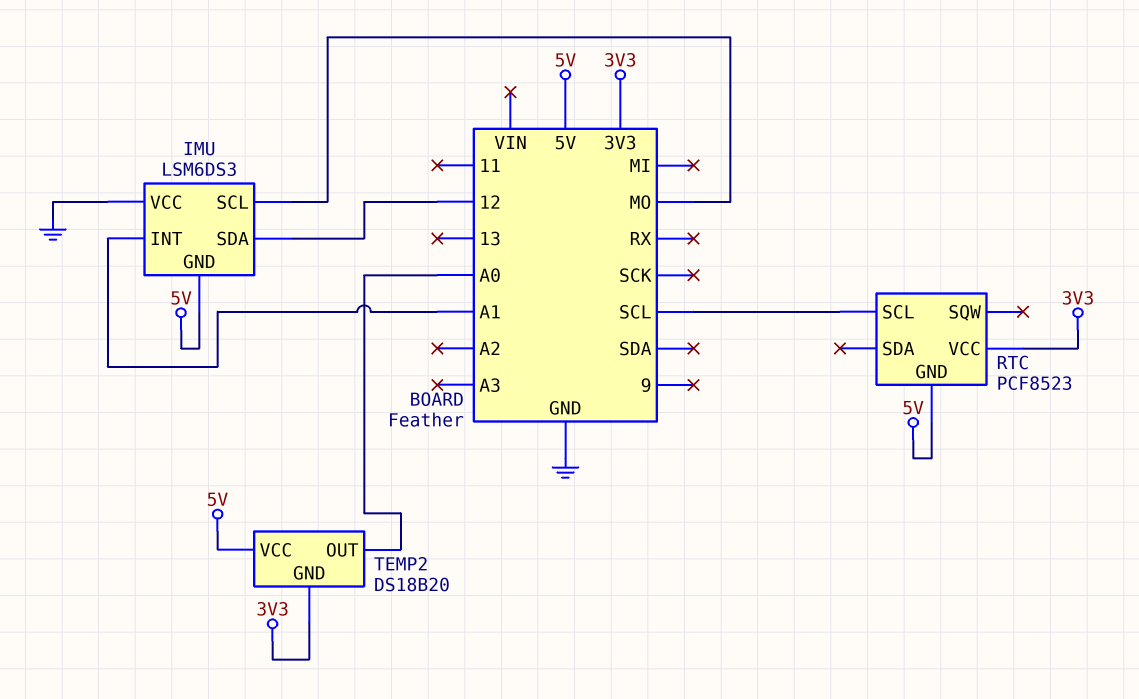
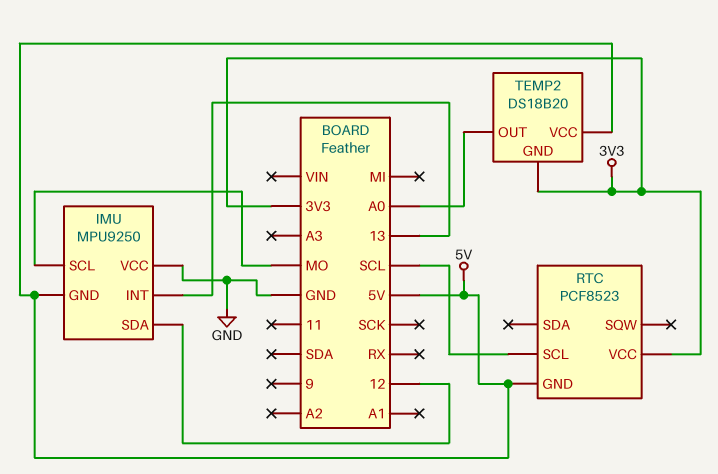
IMU: LSM6DS3 -> MPU9250
IMU pin INT: A1 -> 13

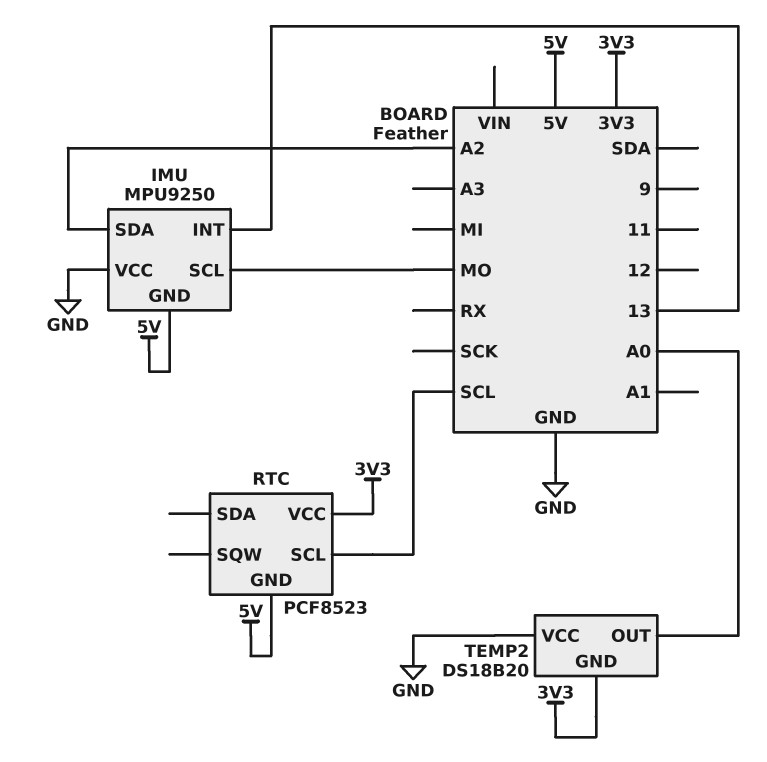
IMU pin SDA: 12 -> A2
TEMP2 pin VCC: 5V -> GND

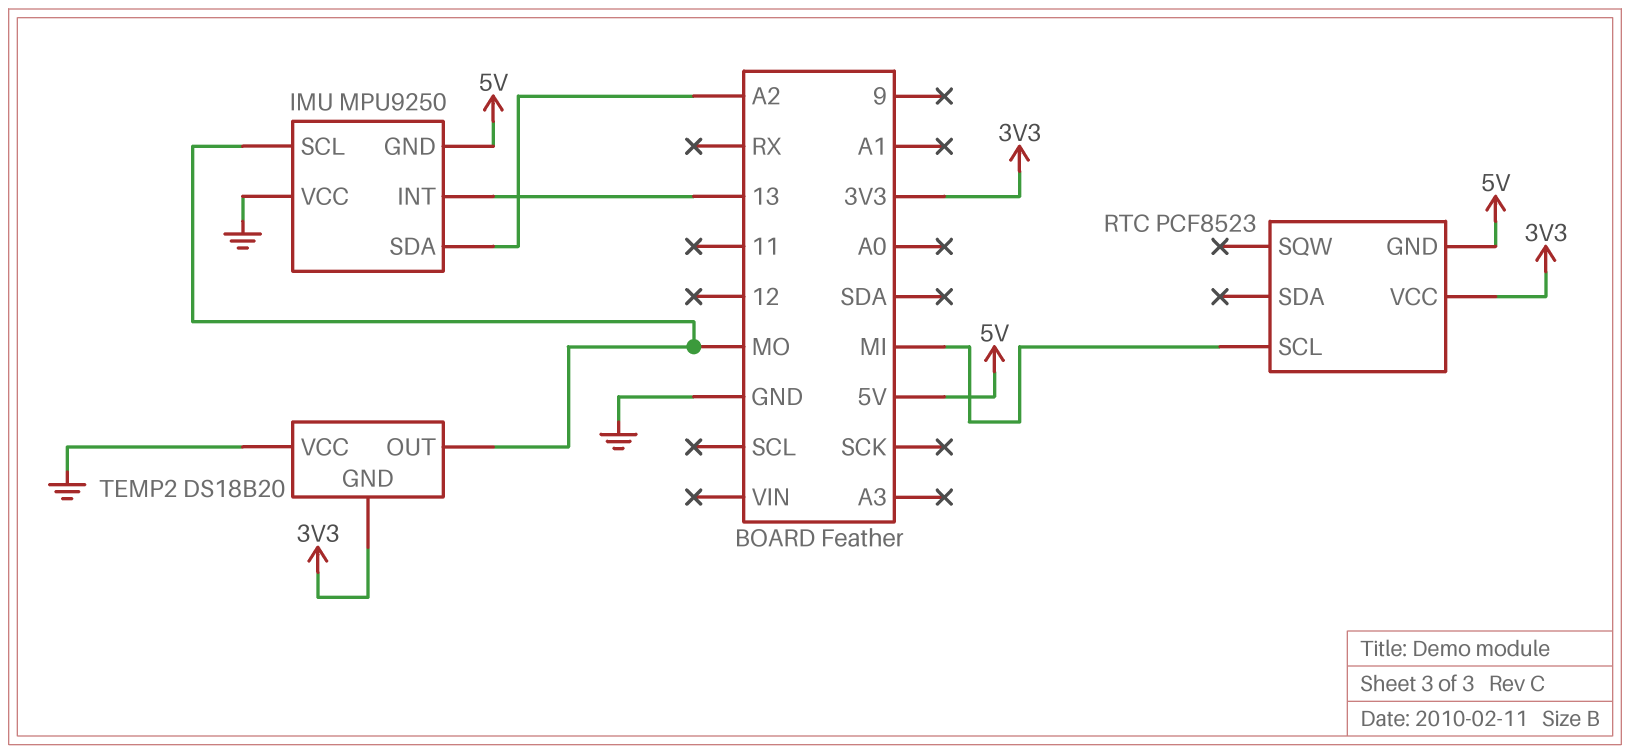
RTC pin SCL: SCL -> MI
TEMP2 pin OUT: A0 -> MO

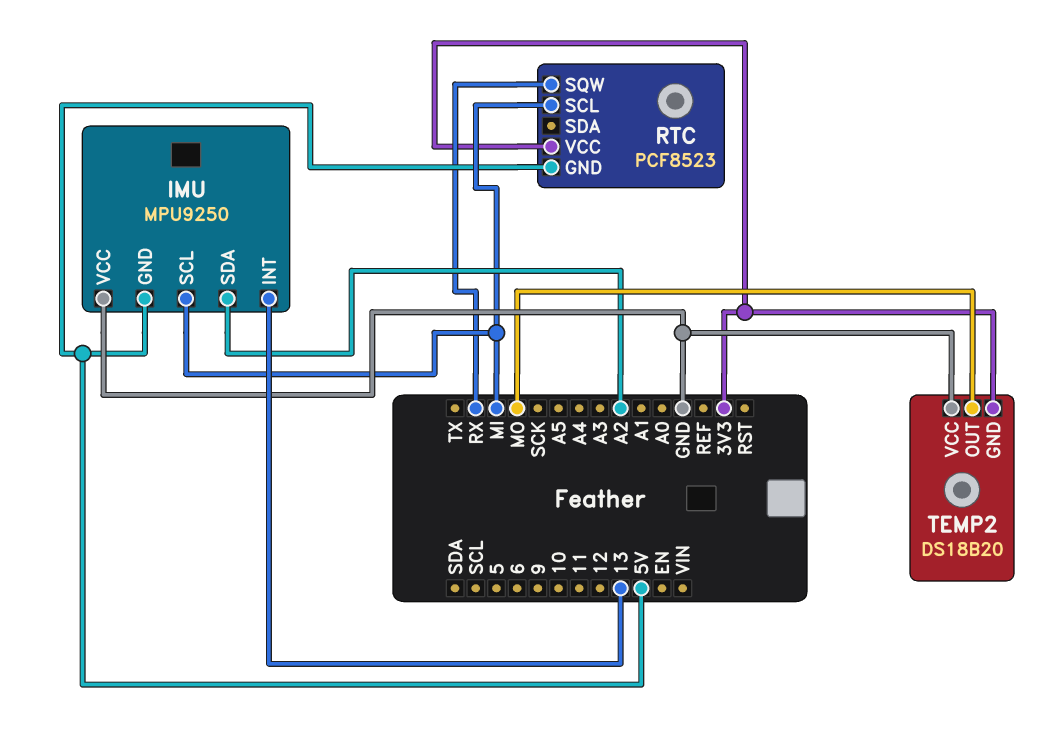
IMU pin SCL: MO -> MI
RTC pin SQW: none -> RX

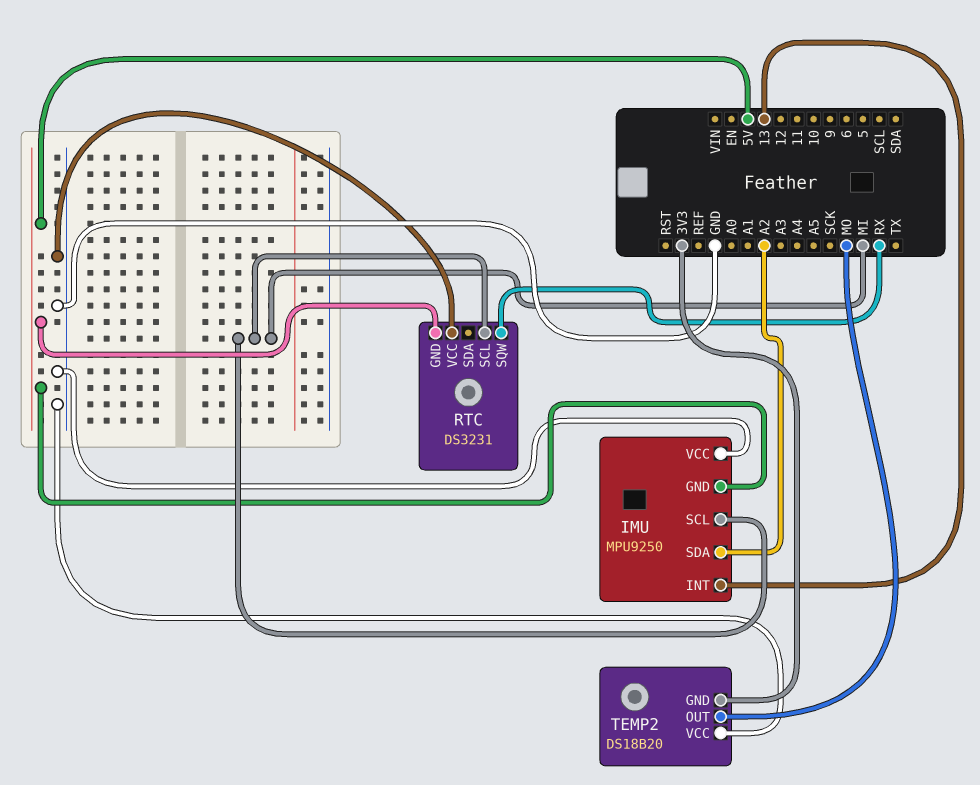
RTC: PCF8523 -> DS3231
RTC pin VCC: 3V3 -> GND

